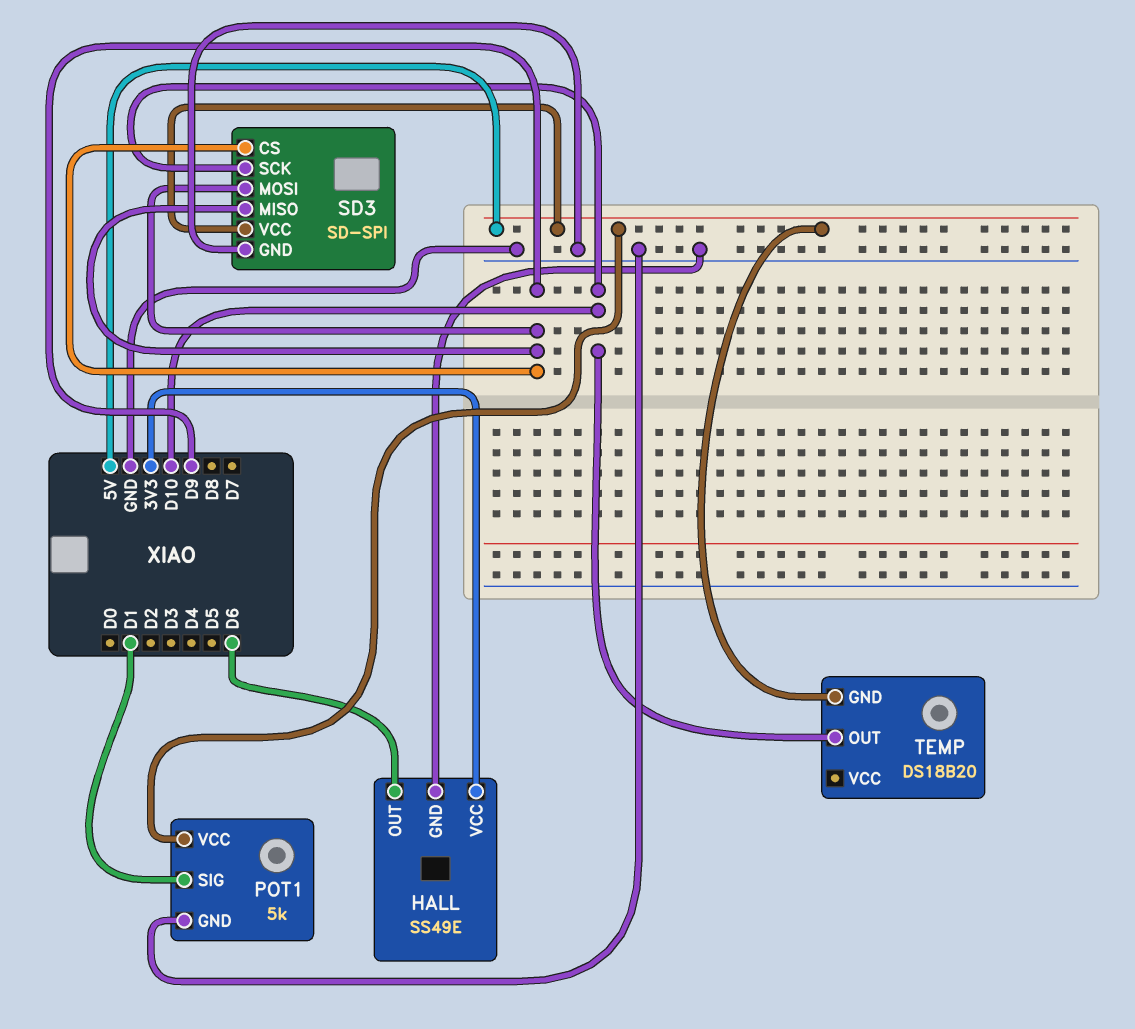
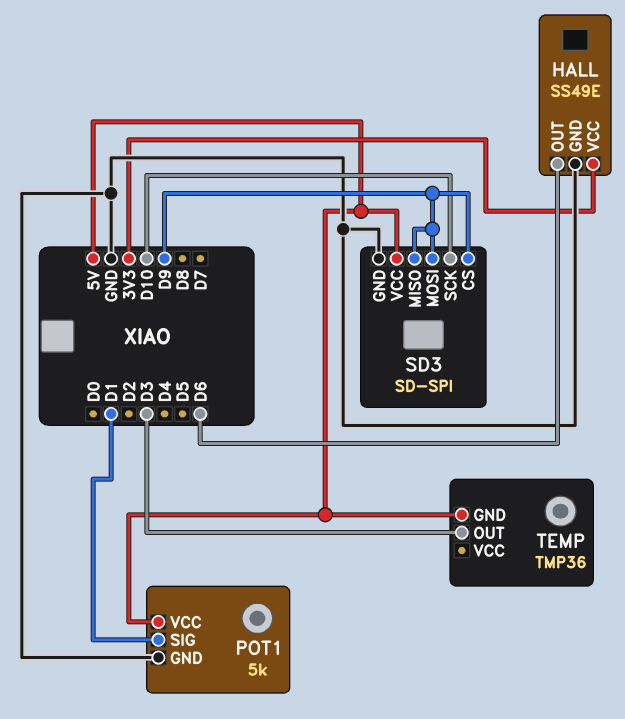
TEMP: DS18B20 -> TMP36
TEMP pin OUT: D10 -> D3

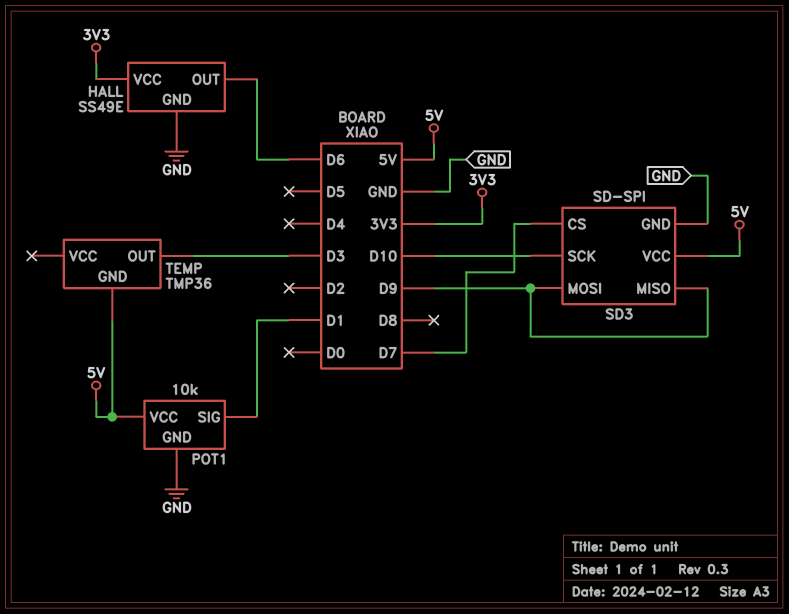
POT1: 5k -> 10k
SD3 pin CS: D9 -> D7

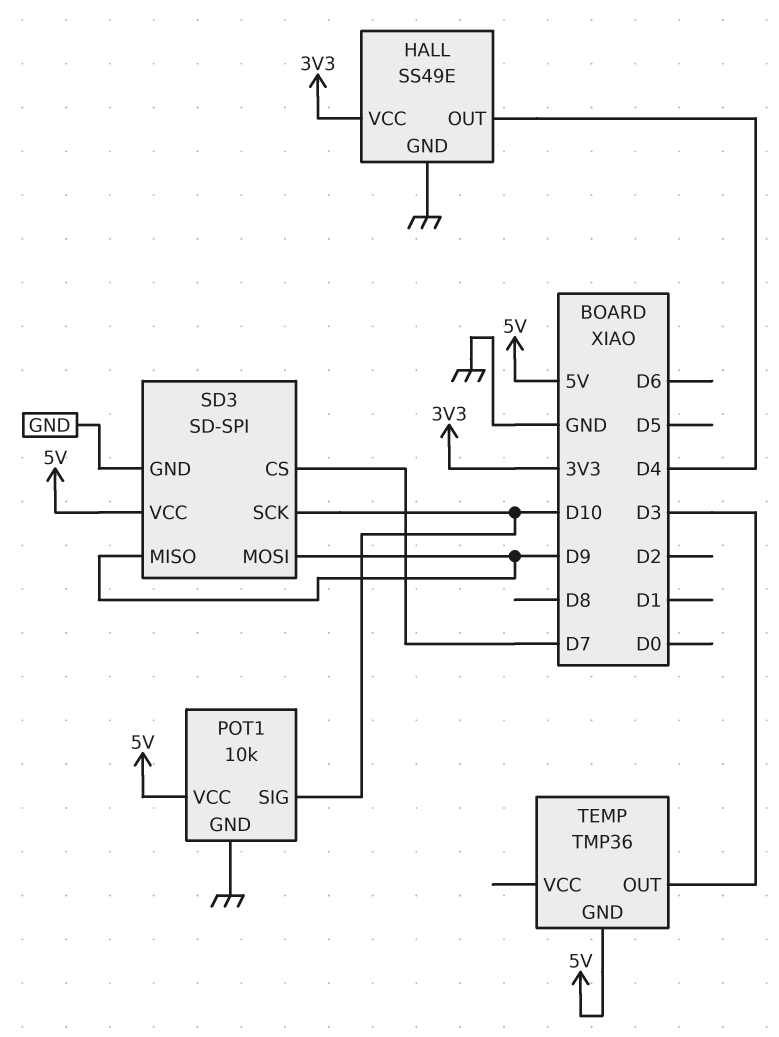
HALL pin OUT: D6 -> D4
POT1 pin SIG: D1 -> D10

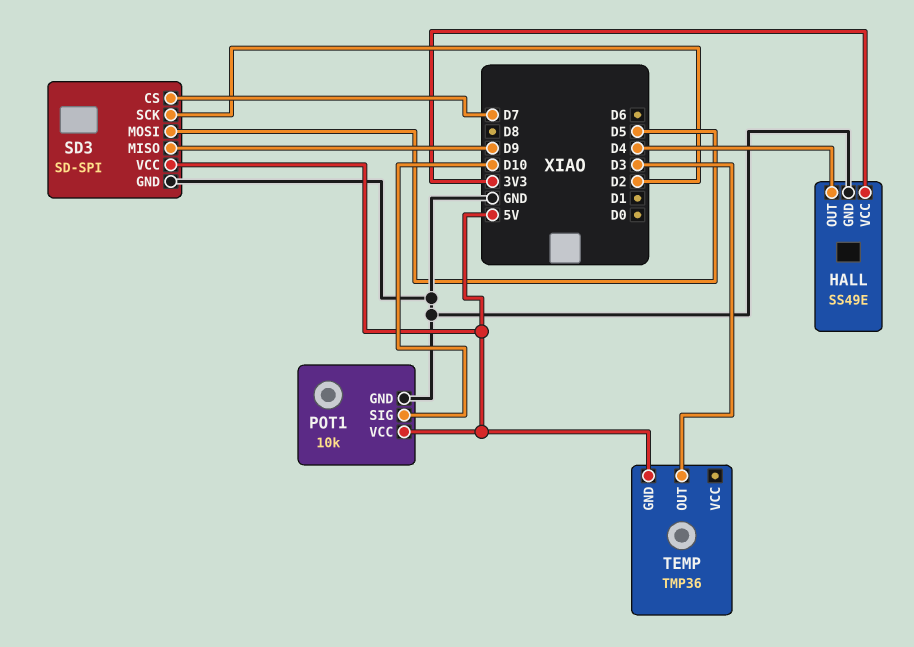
SD3 pin MOSI: D9 -> D5
SD3 pin SCK: D10 -> D2

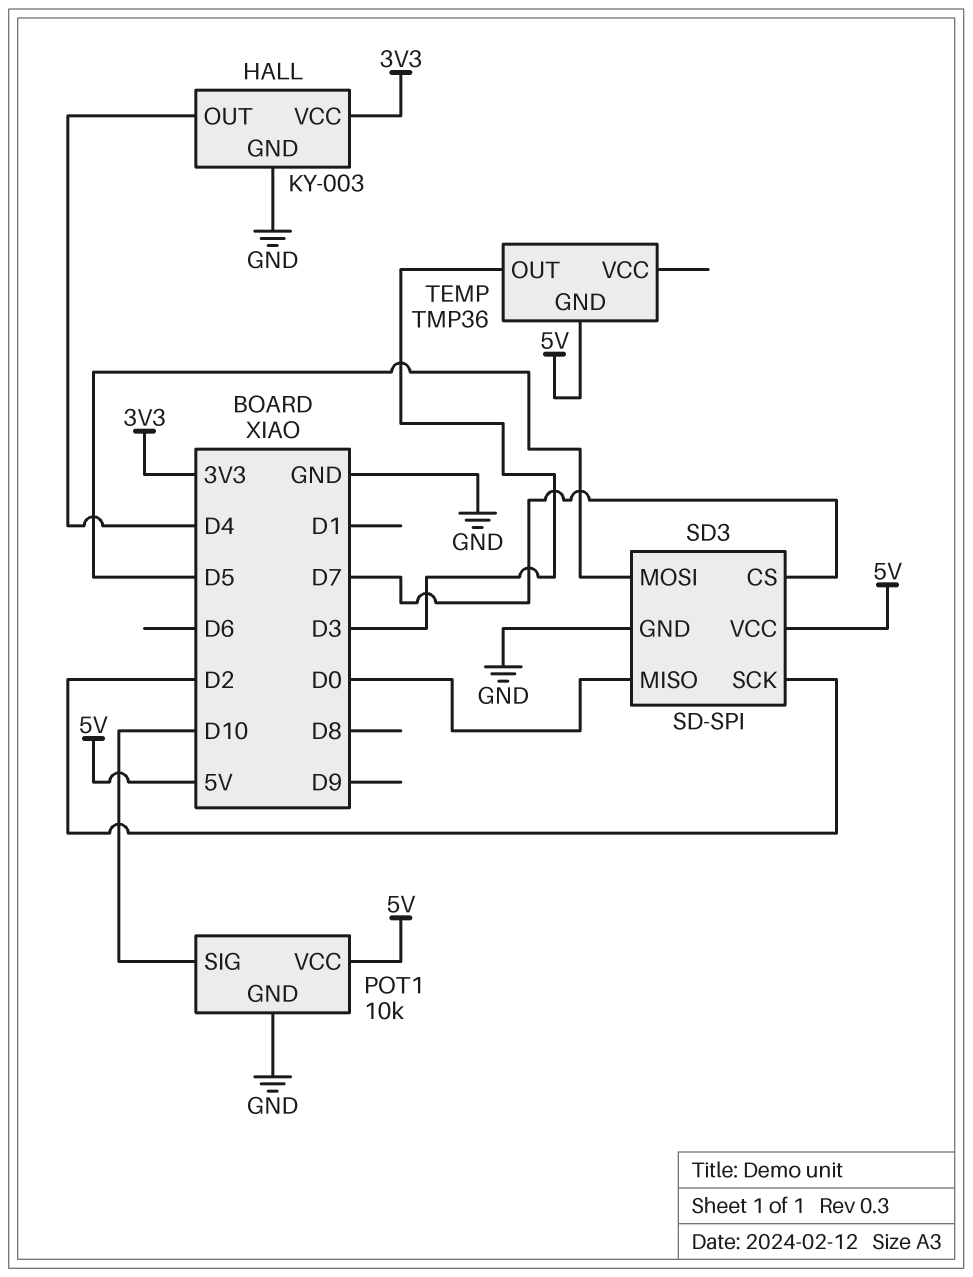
HALL: SS49E -> KY-003
SD3 pin MISO: D9 -> D0

